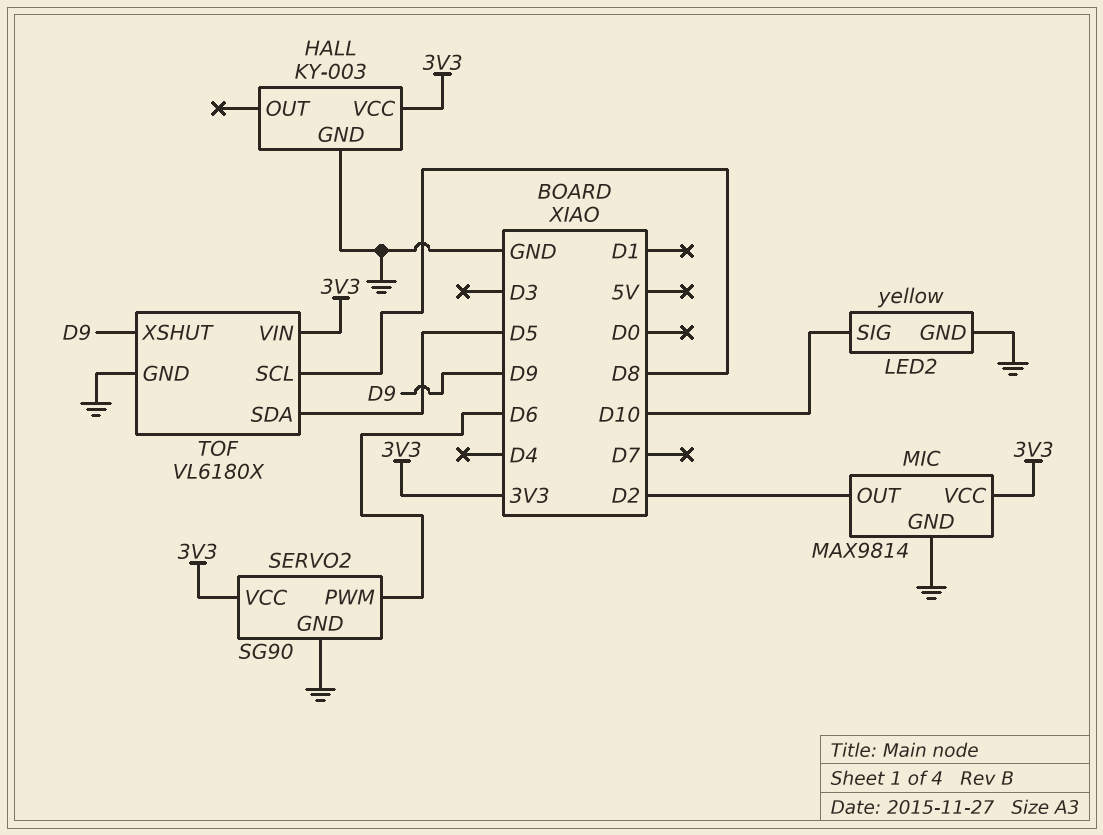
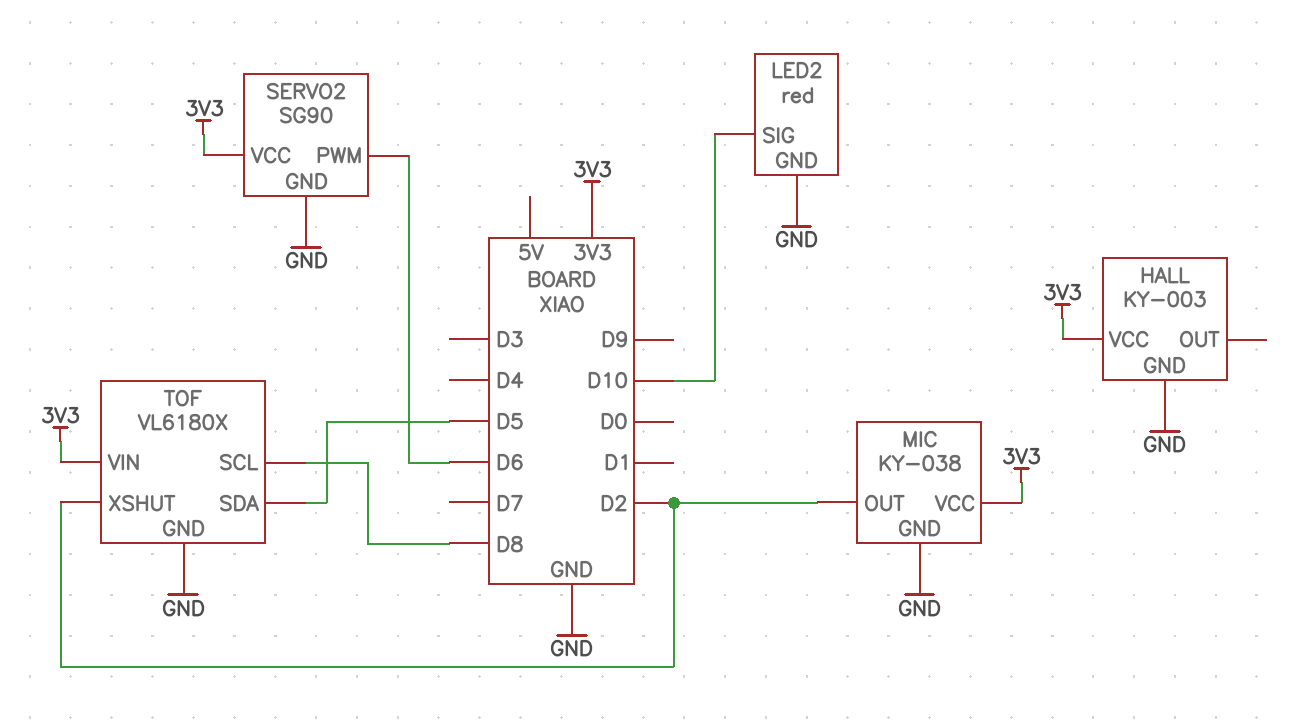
LED2: yellow -> red
MIC: MAX9814 -> KY-038
TOF pin XSHUT: D9 -> D2

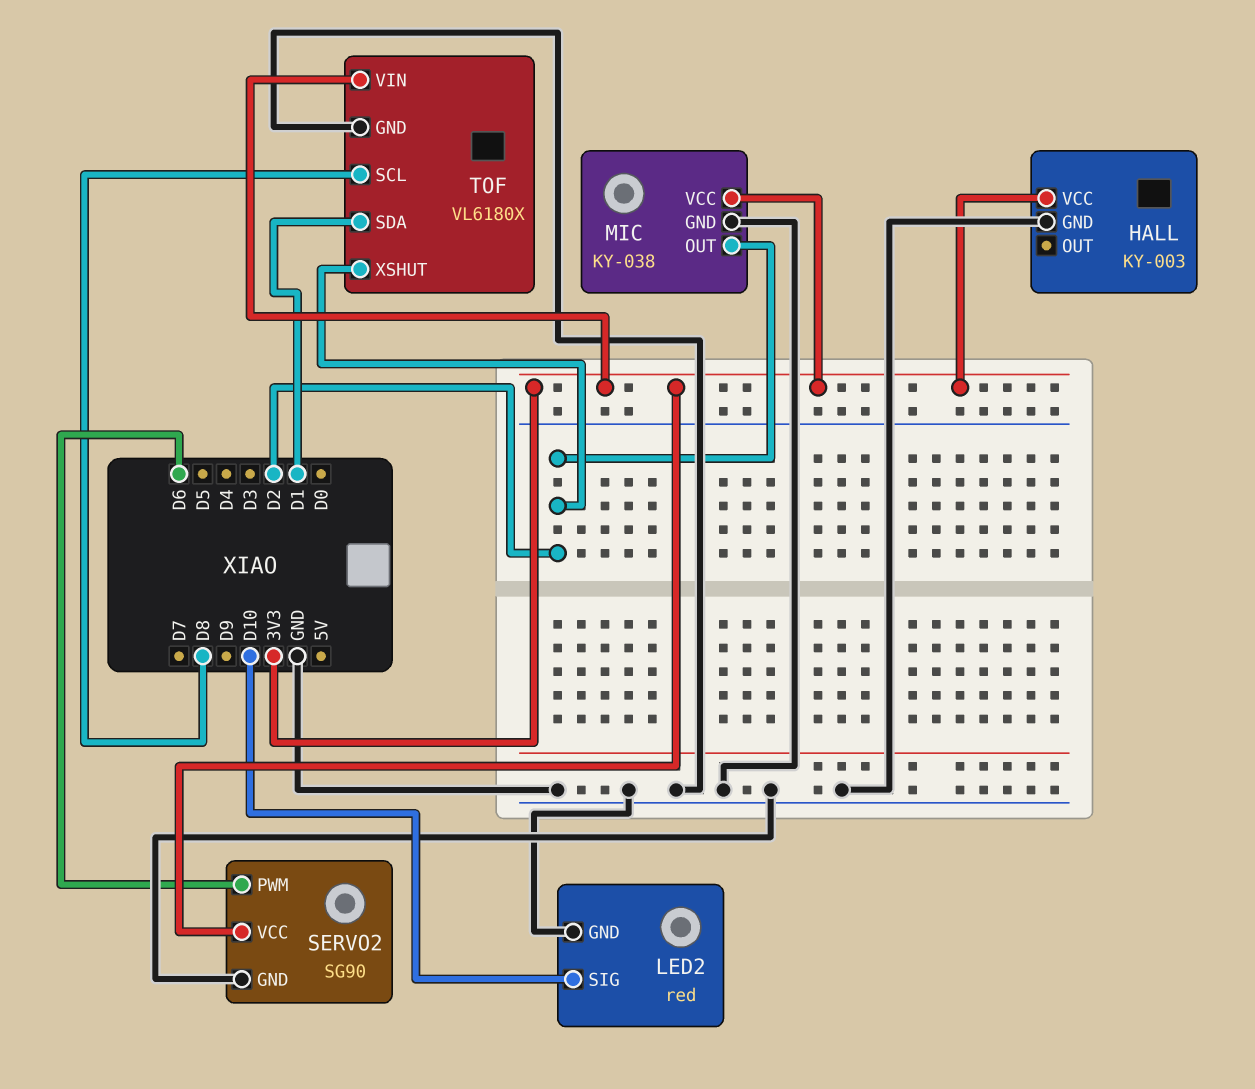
TOF pin SDA: D5 -> D1

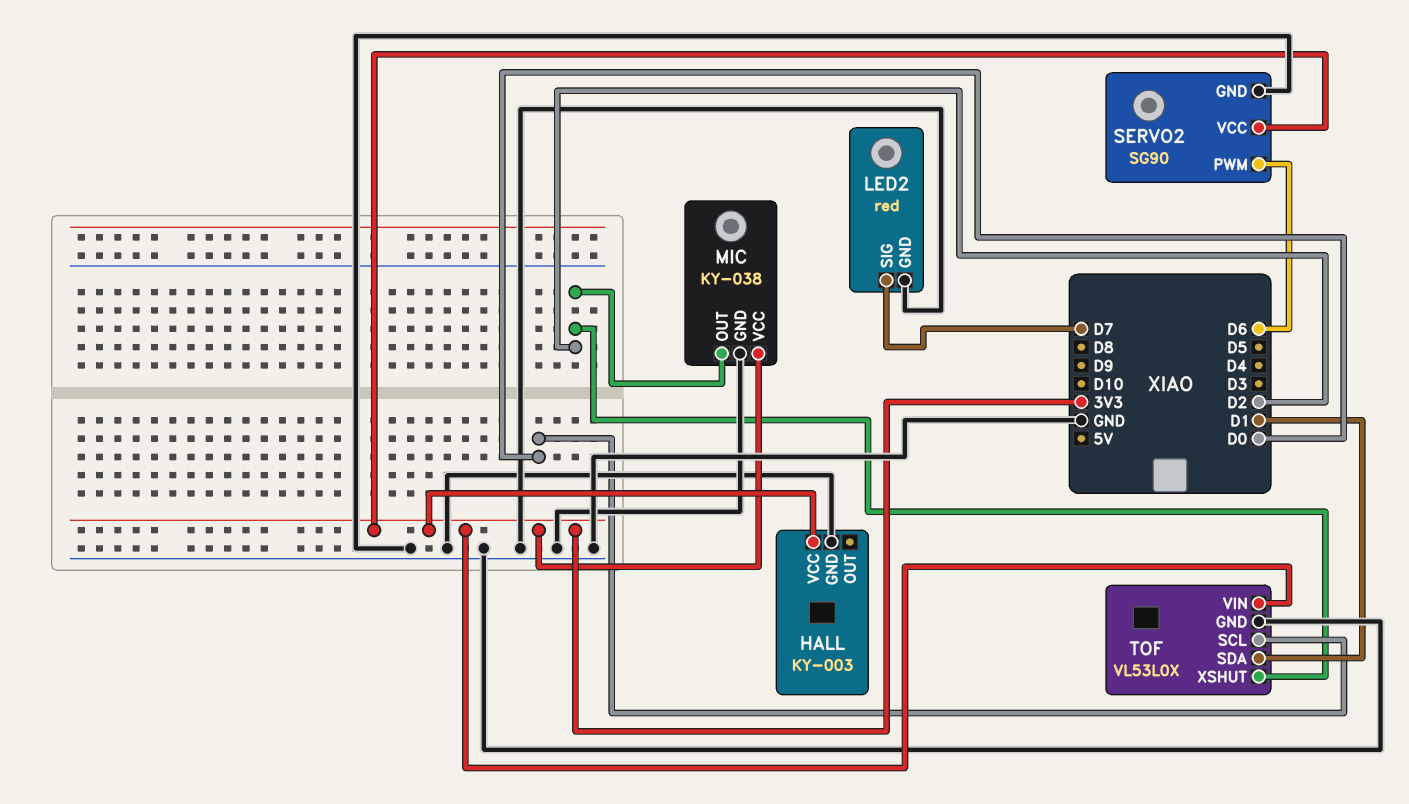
LED2 pin SIG: D10 -> D7
TOF: VL6180X -> VL53L0X
TOF pin SCL: D8 -> D0

